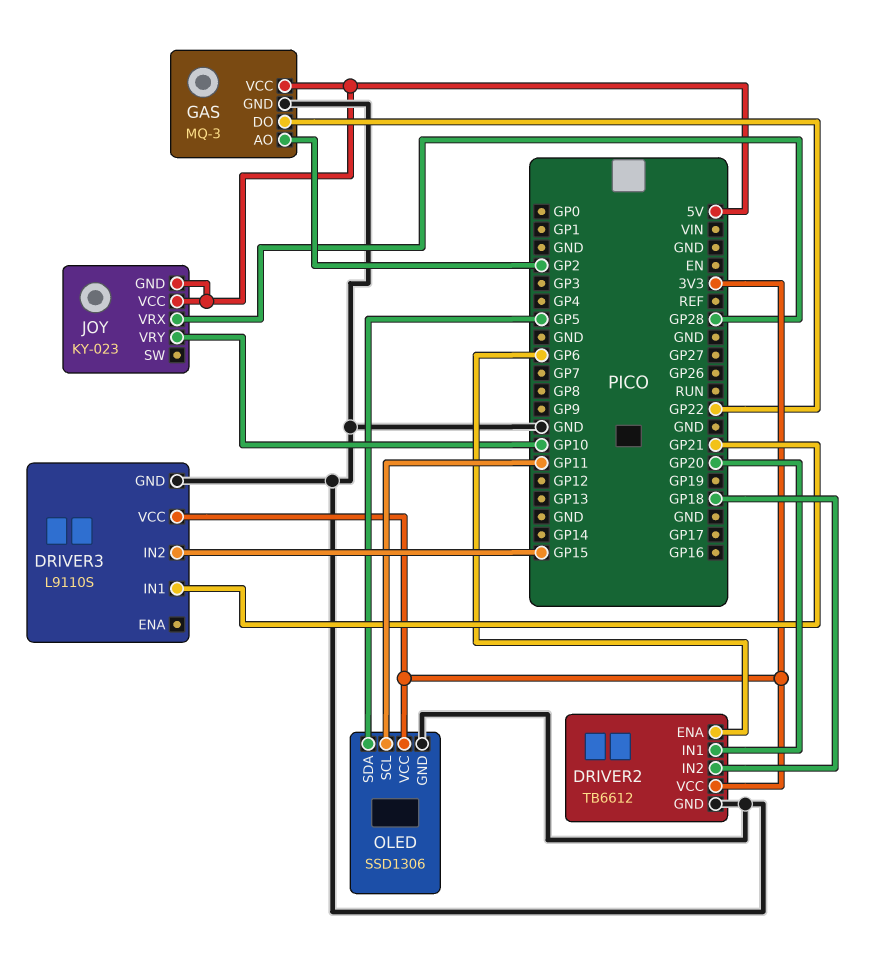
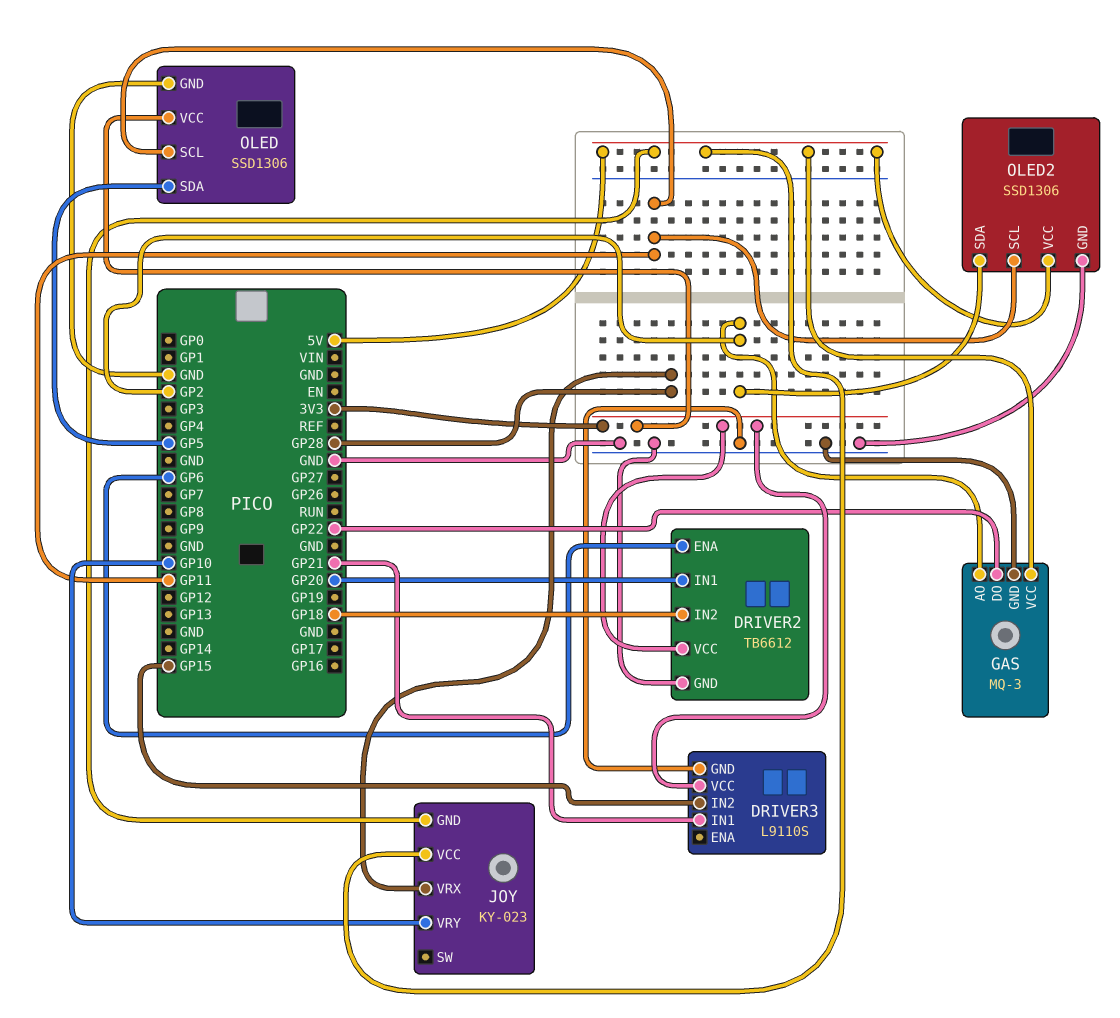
OLED2: none -> SSD1306
OLED2 pin GND: none -> GND
OLED2 pin SCL: none -> GP11
OLED2 pin SDA: none -> GP2
OLED2 pin VCC: none -> 5V

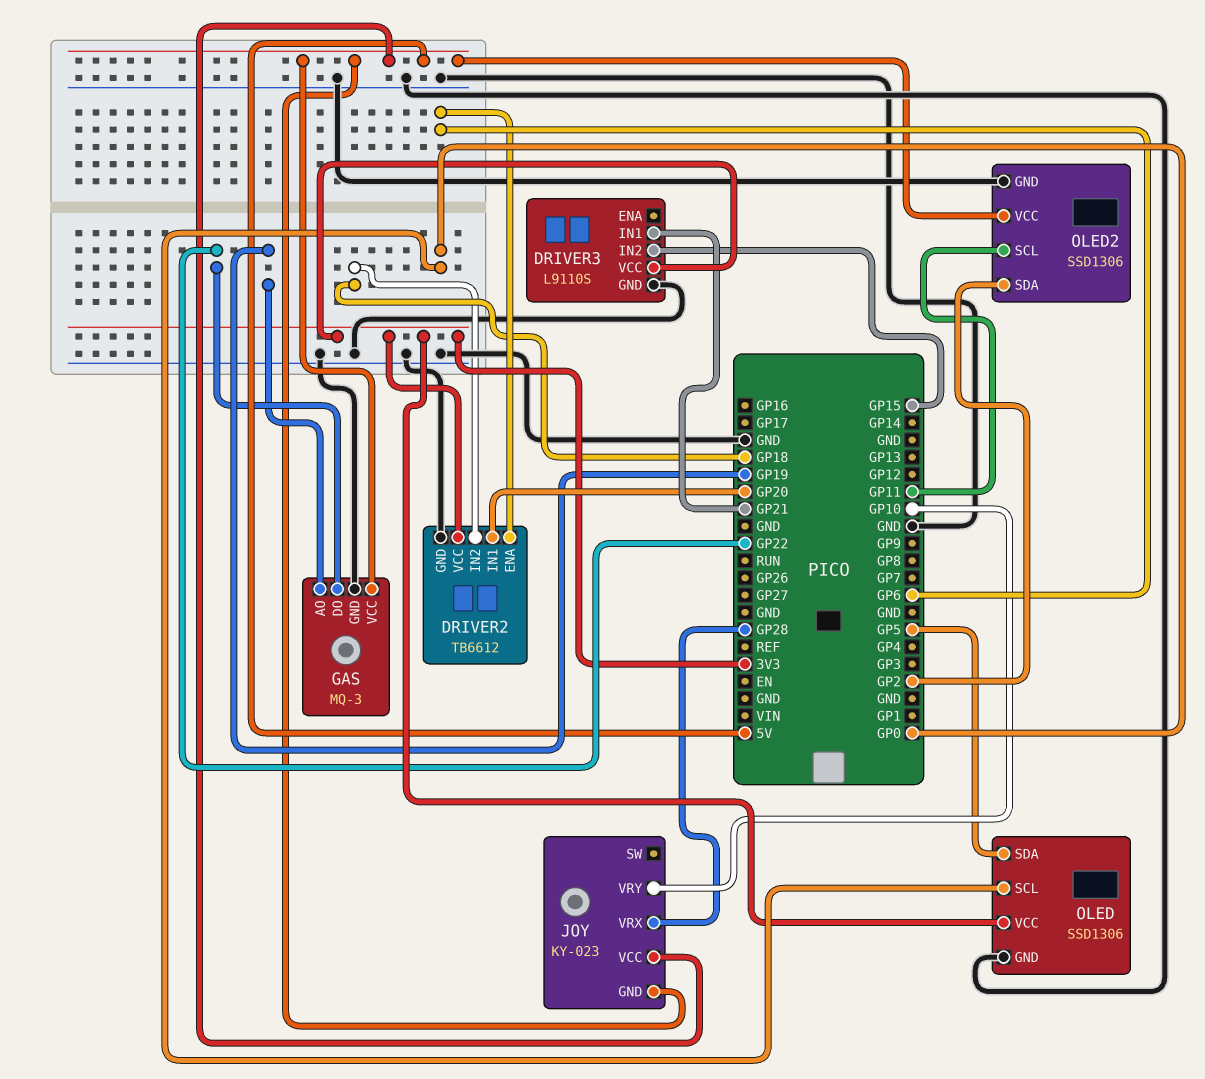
GAS pin AO: GP2 -> GP19
OLED pin SCL: GP11 -> GP0

